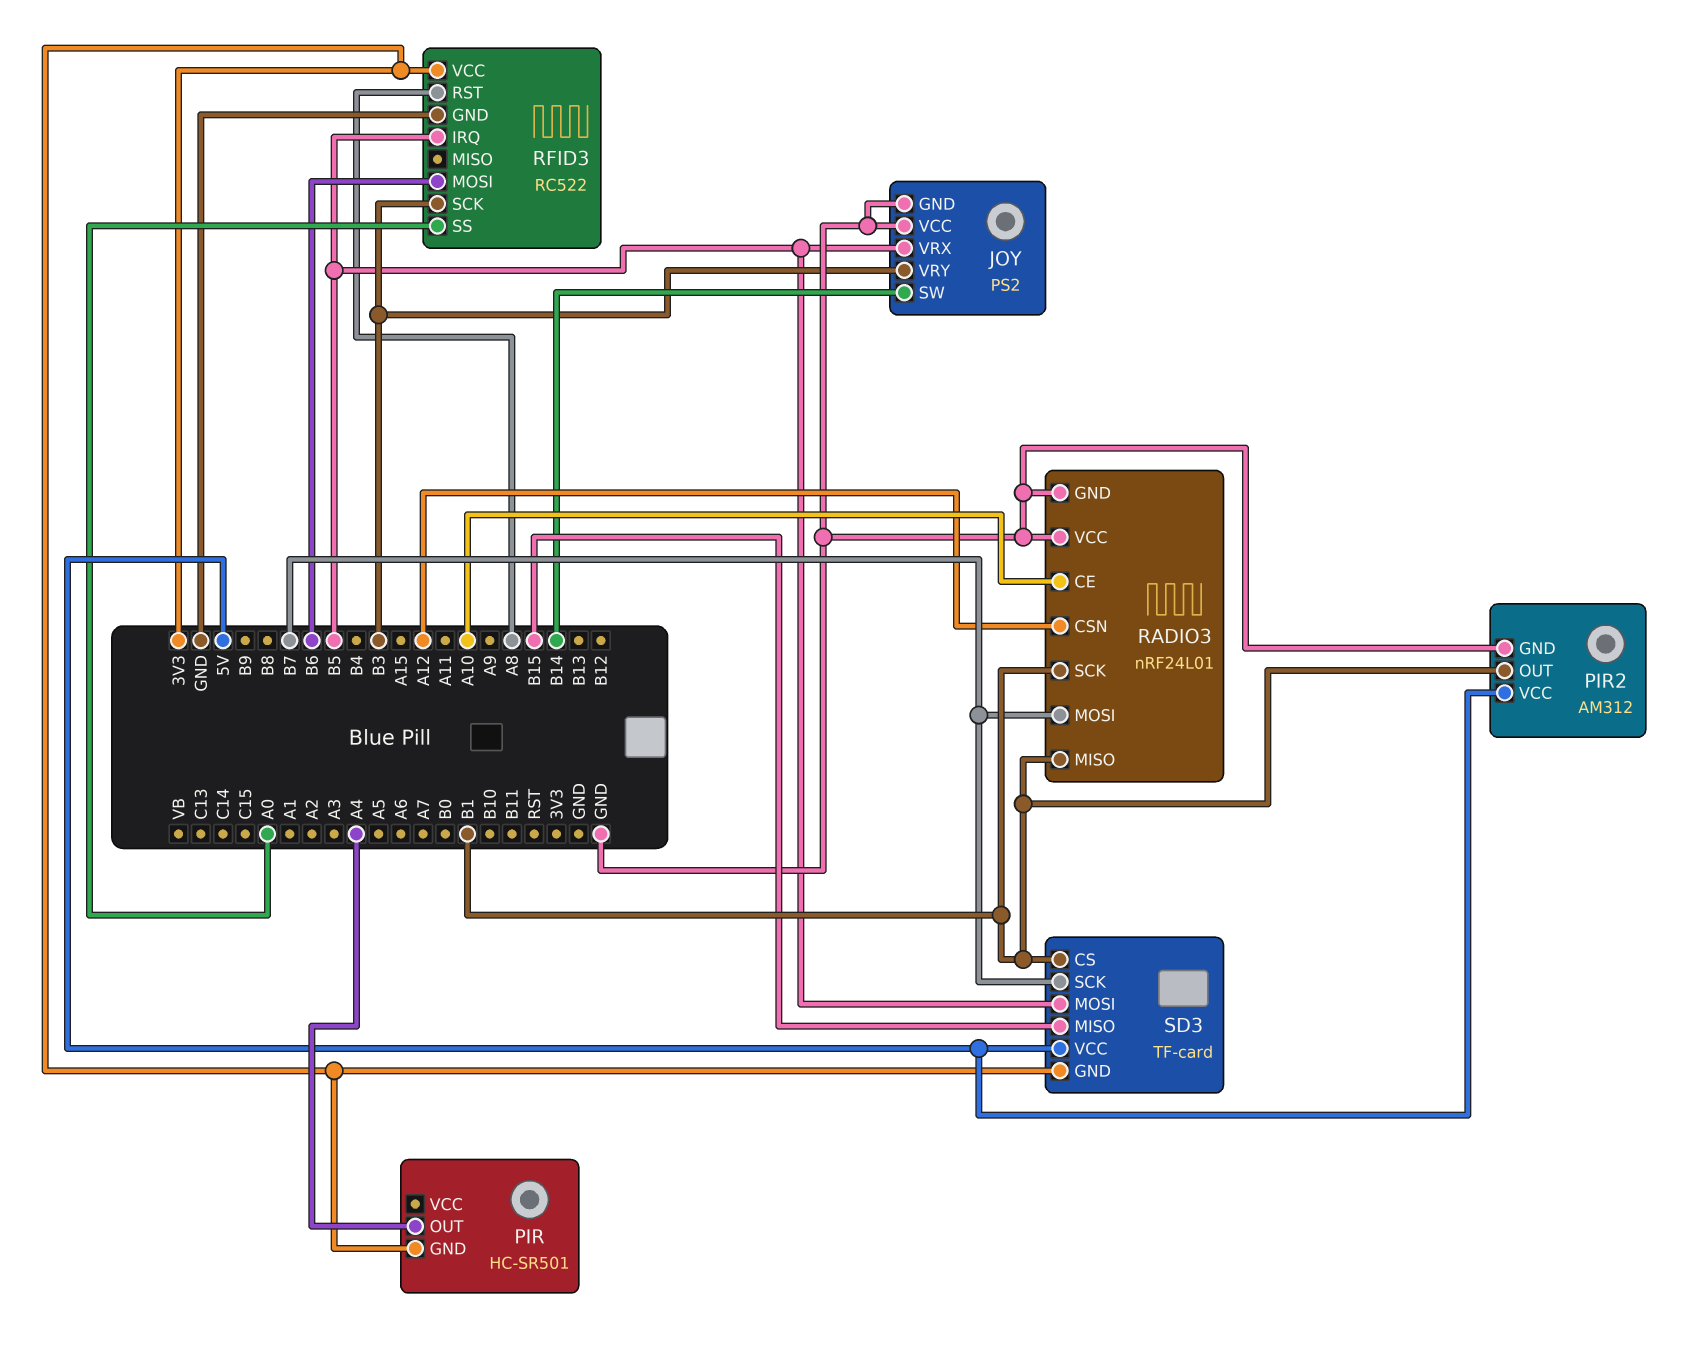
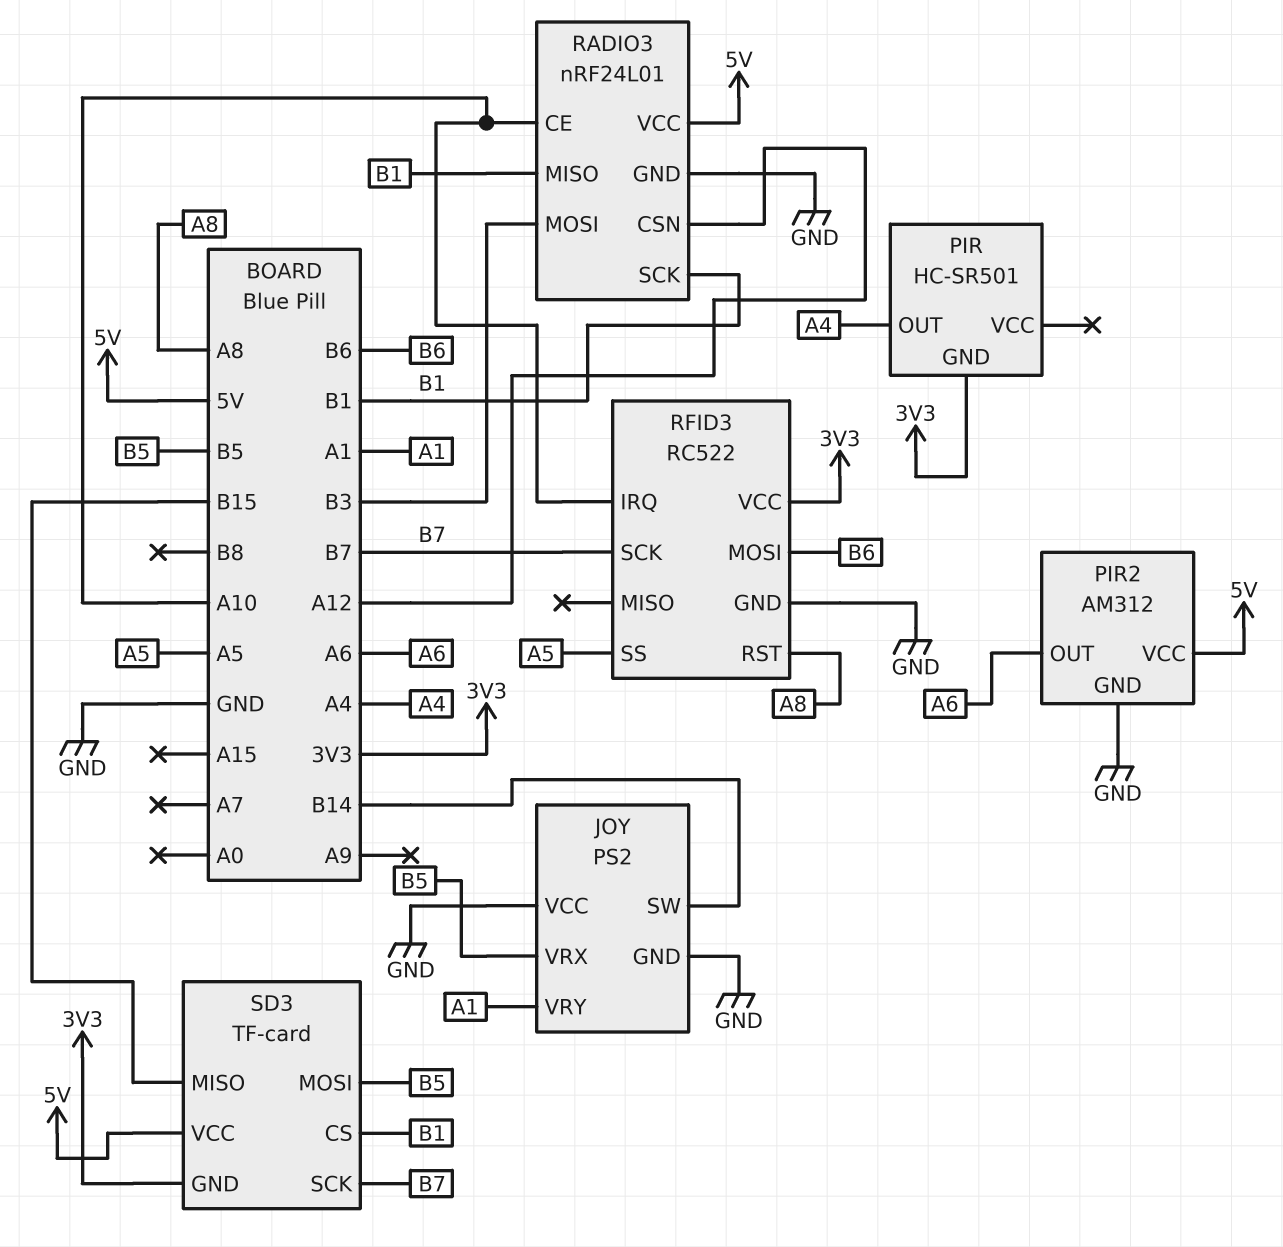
JOY pin VRY: B3 -> A1
PIR2 pin OUT: B1 -> A6
RADIO3 pin MOSI: B7 -> B3
RADIO3 pin VCC: GND -> 5V
RFID3 pin IRQ: B5 -> A10
RFID3 pin SCK: B3 -> B7
RFID3 pin SS: A0 -> A5

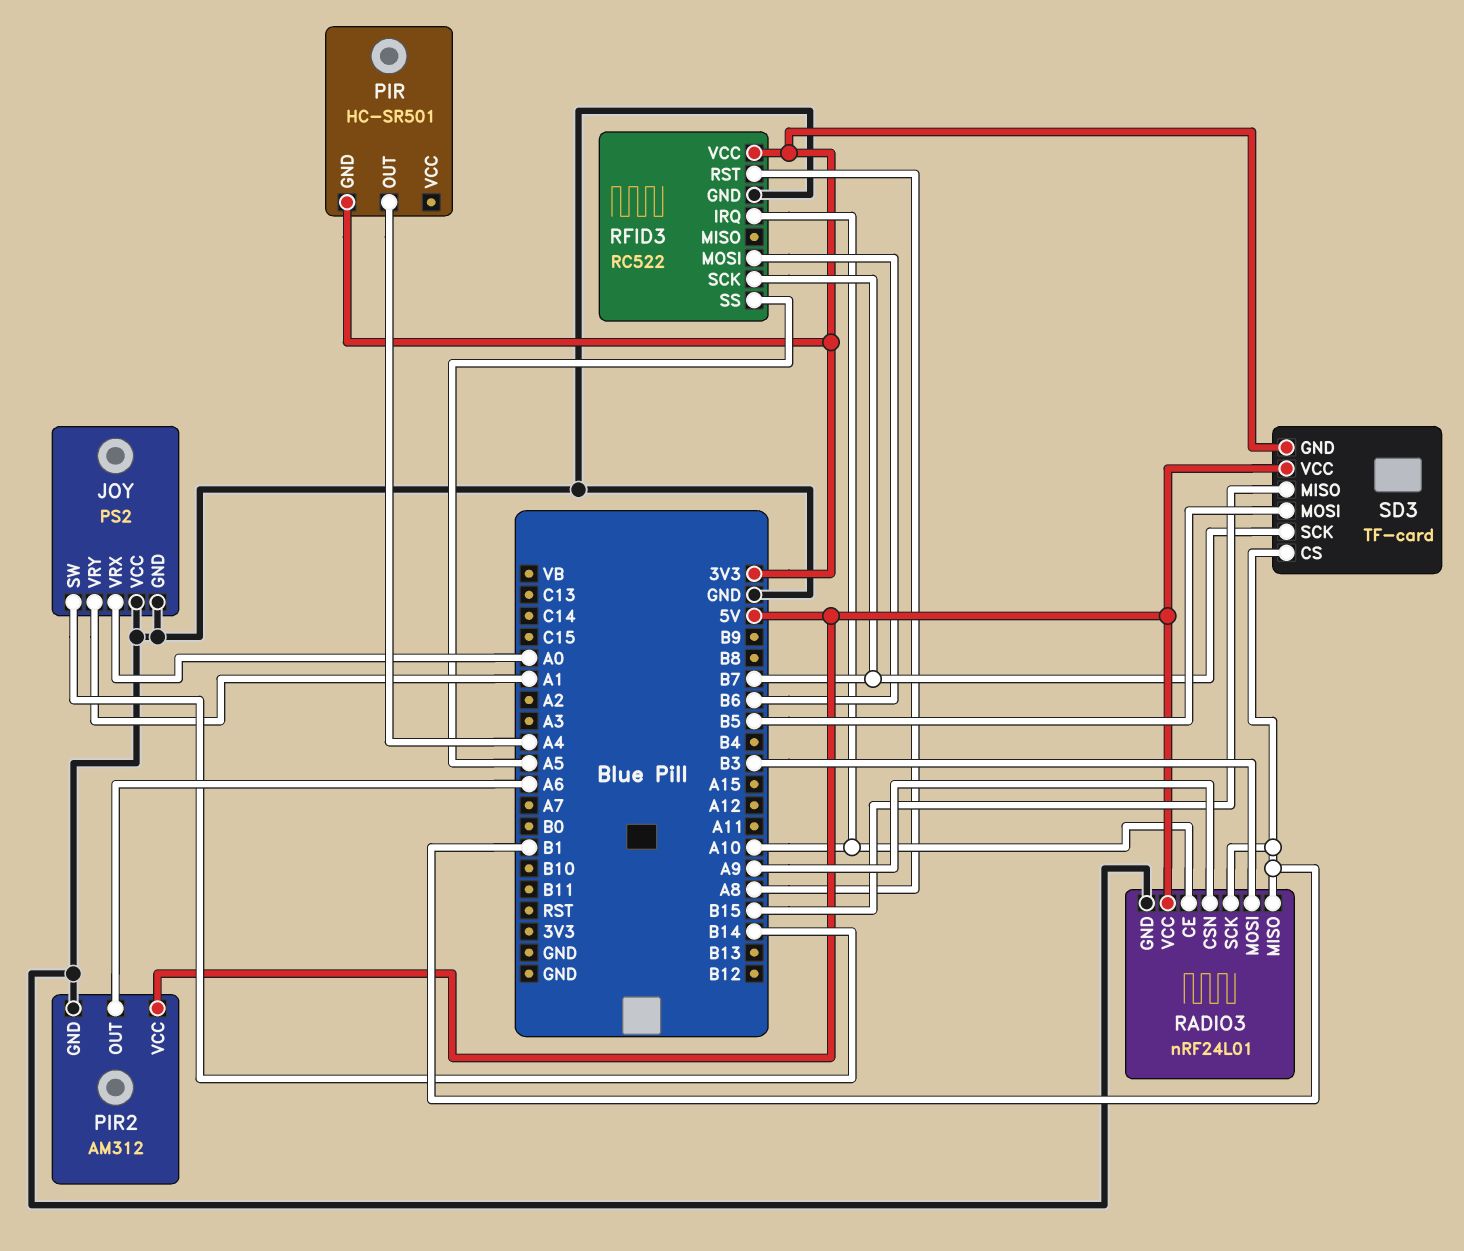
JOY pin VRX: B5 -> A0
RADIO3 pin CSN: A12 -> A9

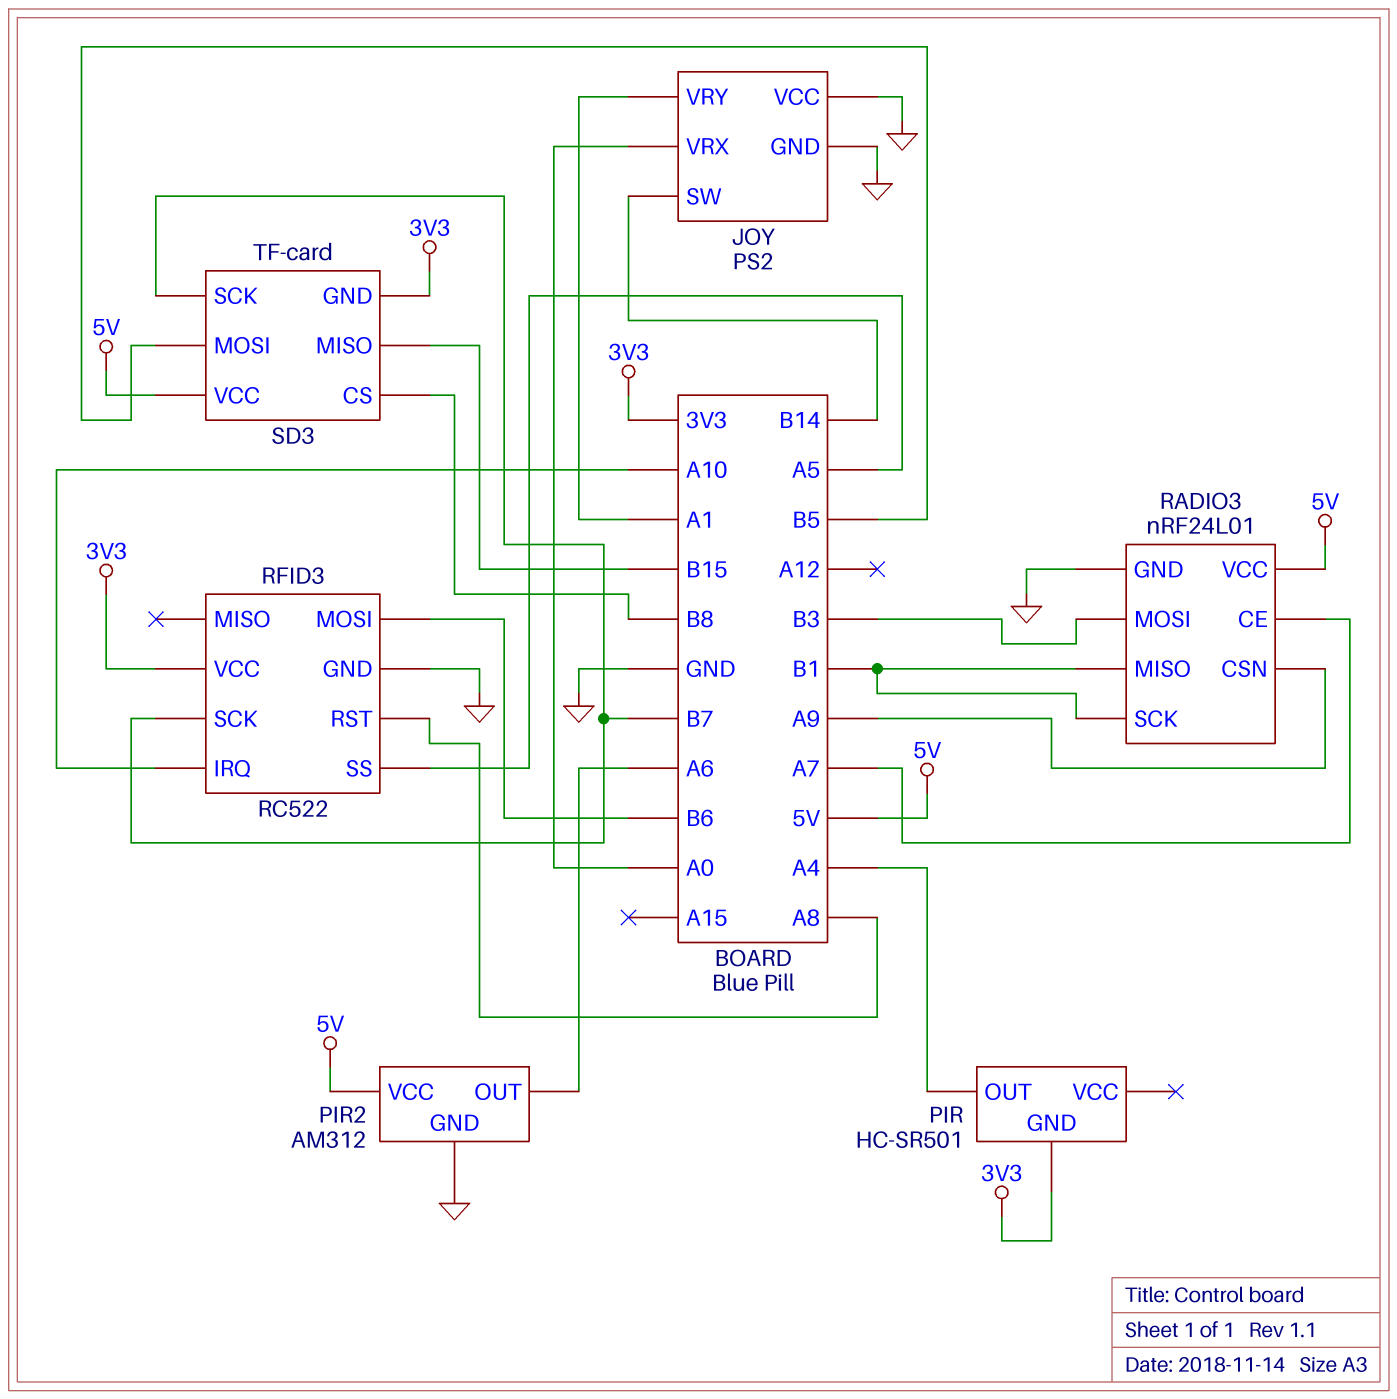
RADIO3 pin CE: A10 -> A7
SD3 pin CS: B1 -> B8

